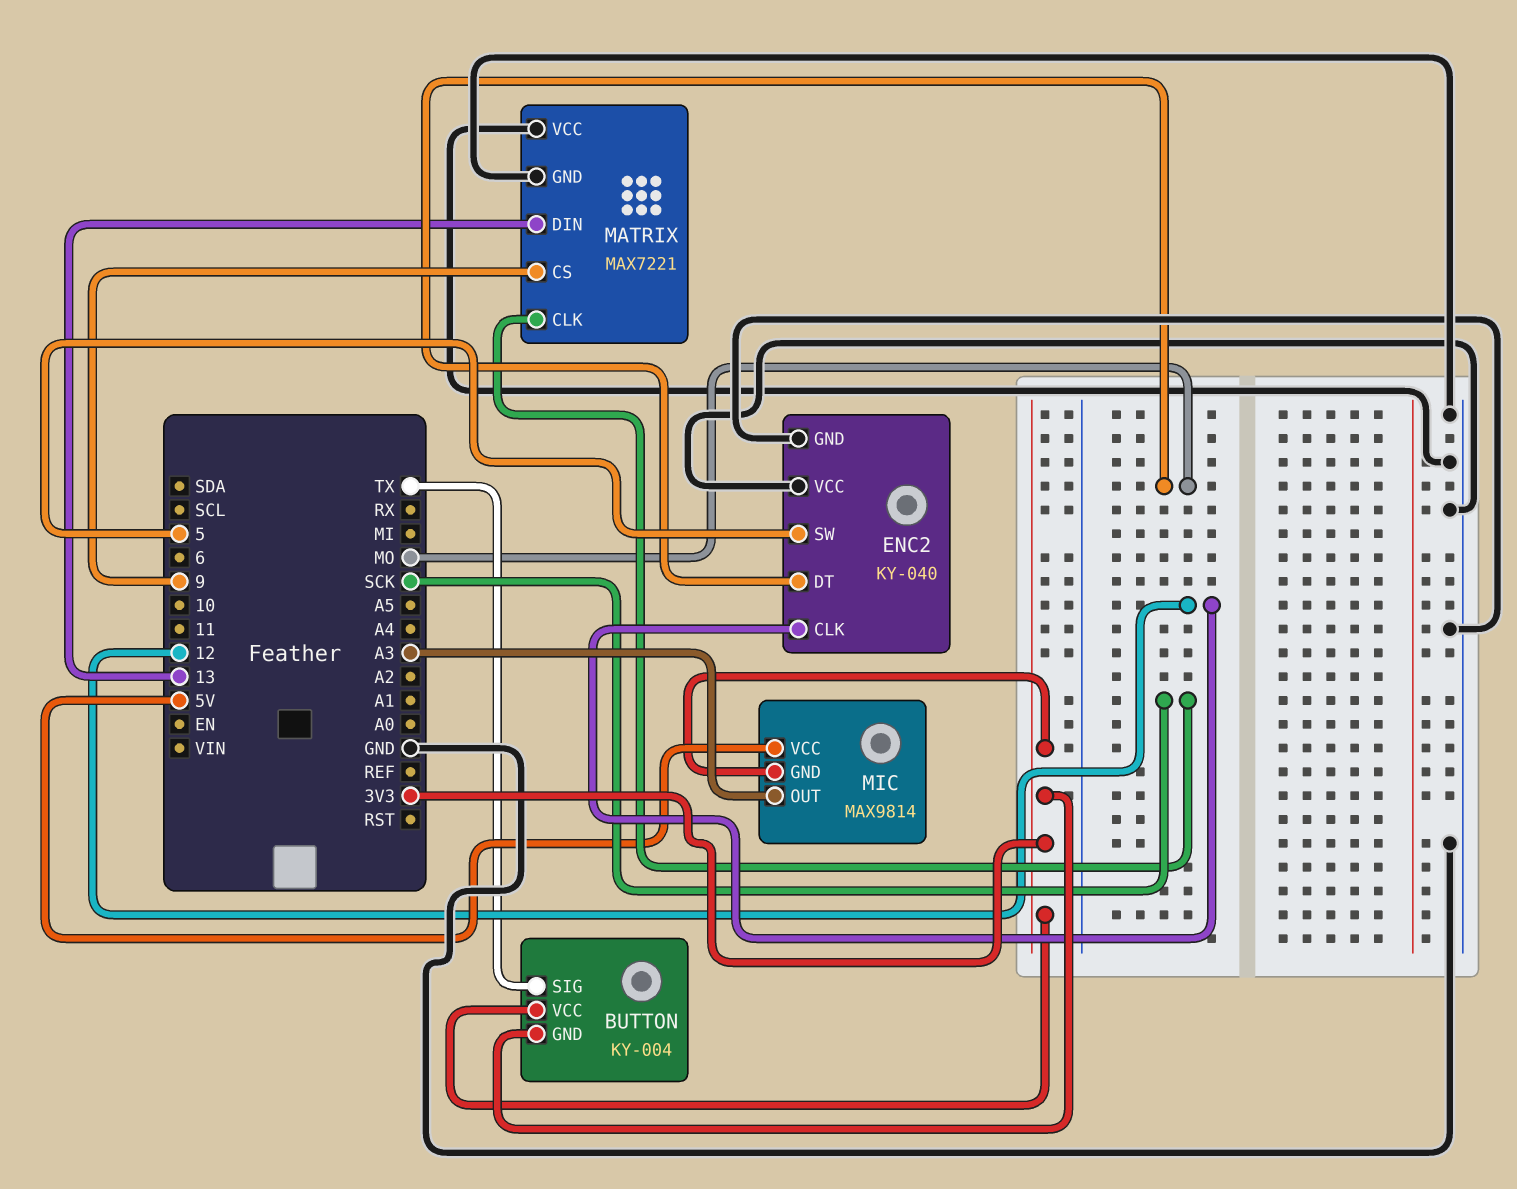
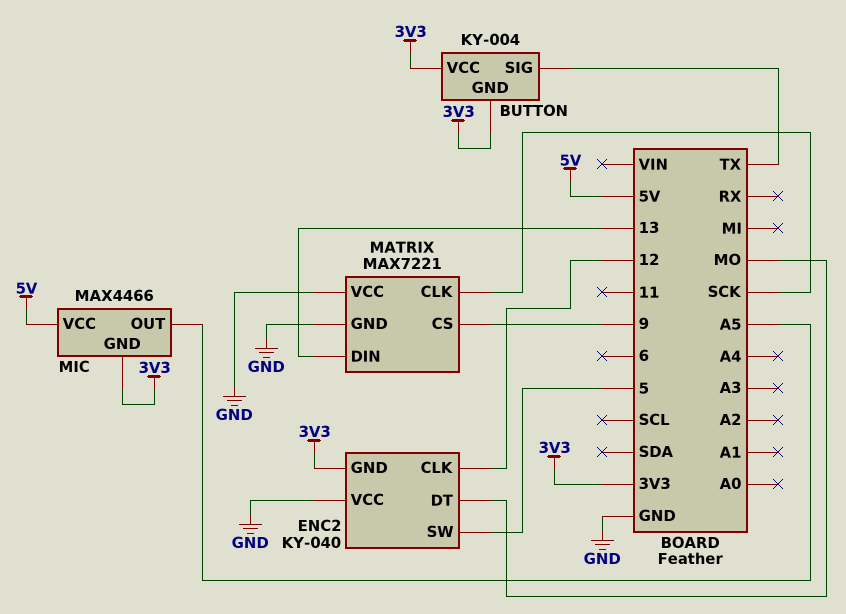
ENC2 pin GND: GND -> 3V3
MIC: MAX9814 -> MAX4466
MIC pin OUT: A3 -> A5

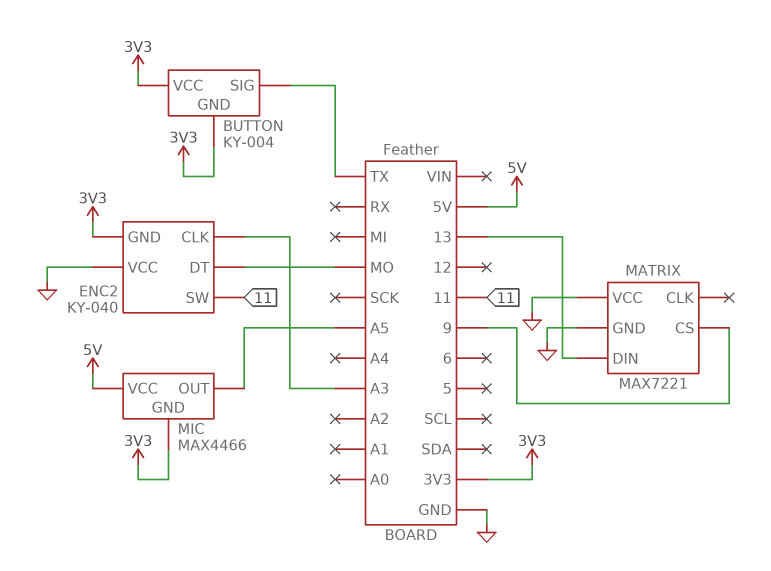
ENC2 pin CLK: 12 -> A3
ENC2 pin SW: 5 -> 11
MATRIX pin CLK: SCK -> none

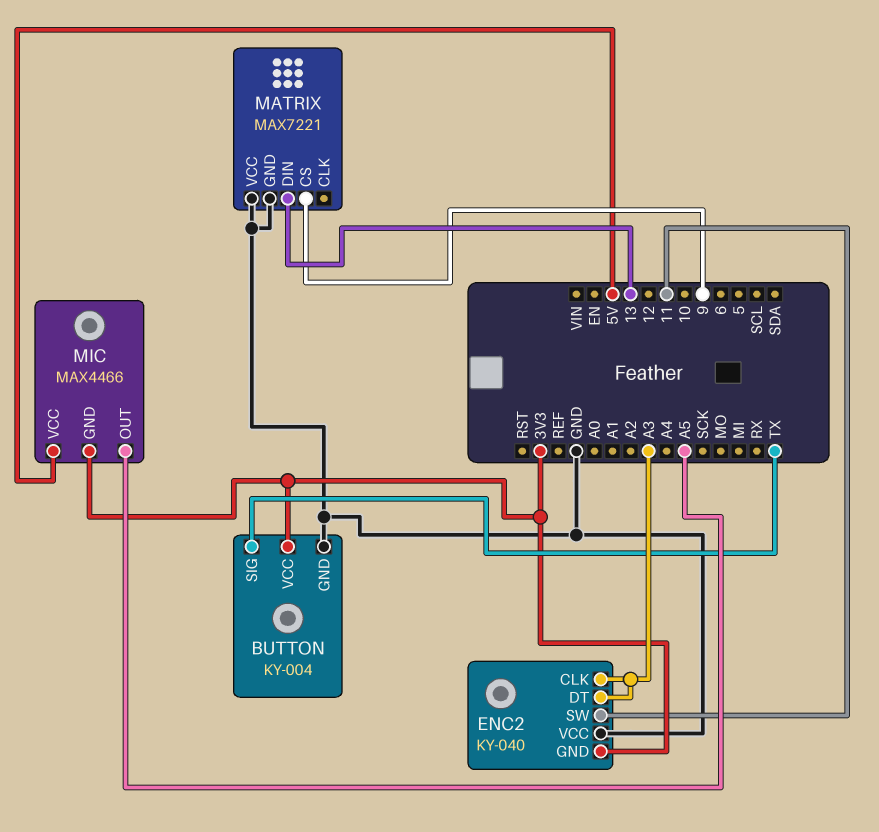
BUTTON pin GND: 3V3 -> GND
ENC2 pin DT: MO -> A3

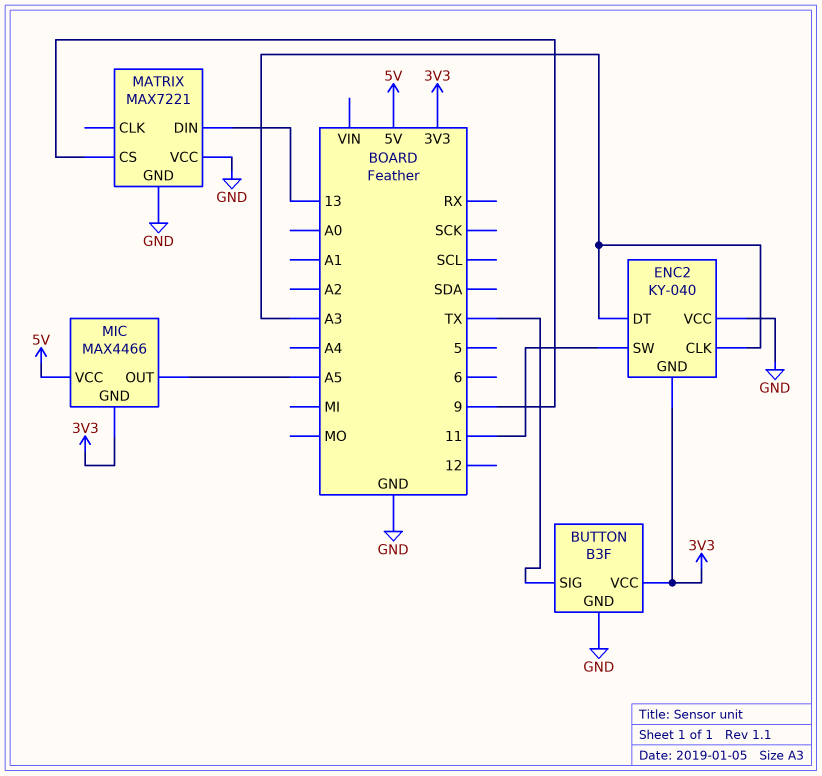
BUTTON: KY-004 -> B3F

